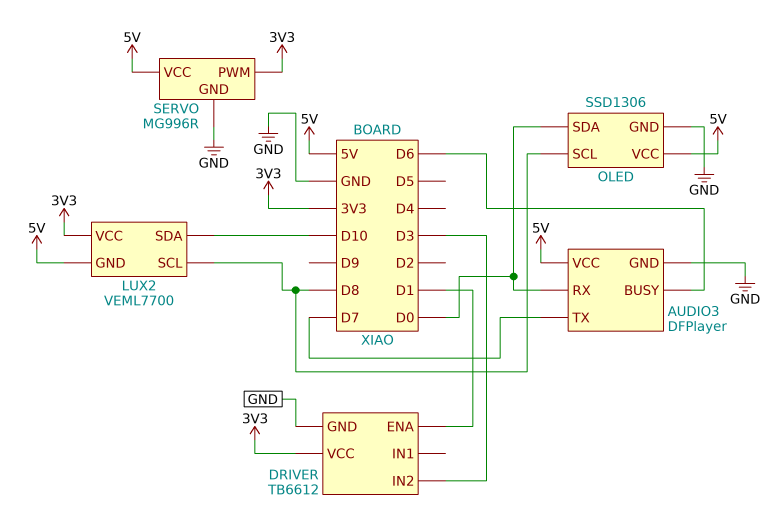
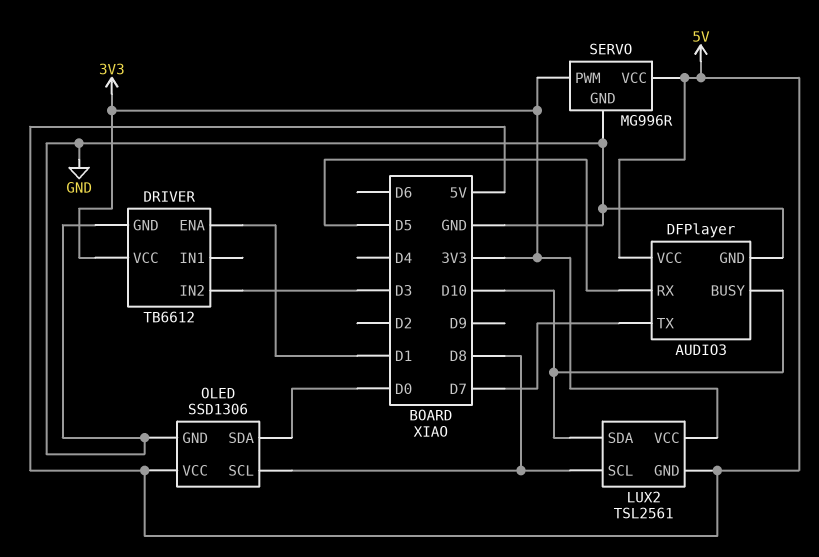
AUDIO3 pin BUSY: D6 -> D10
AUDIO3 pin RX: D0 -> D5
LUX2: VEML7700 -> TSL2561

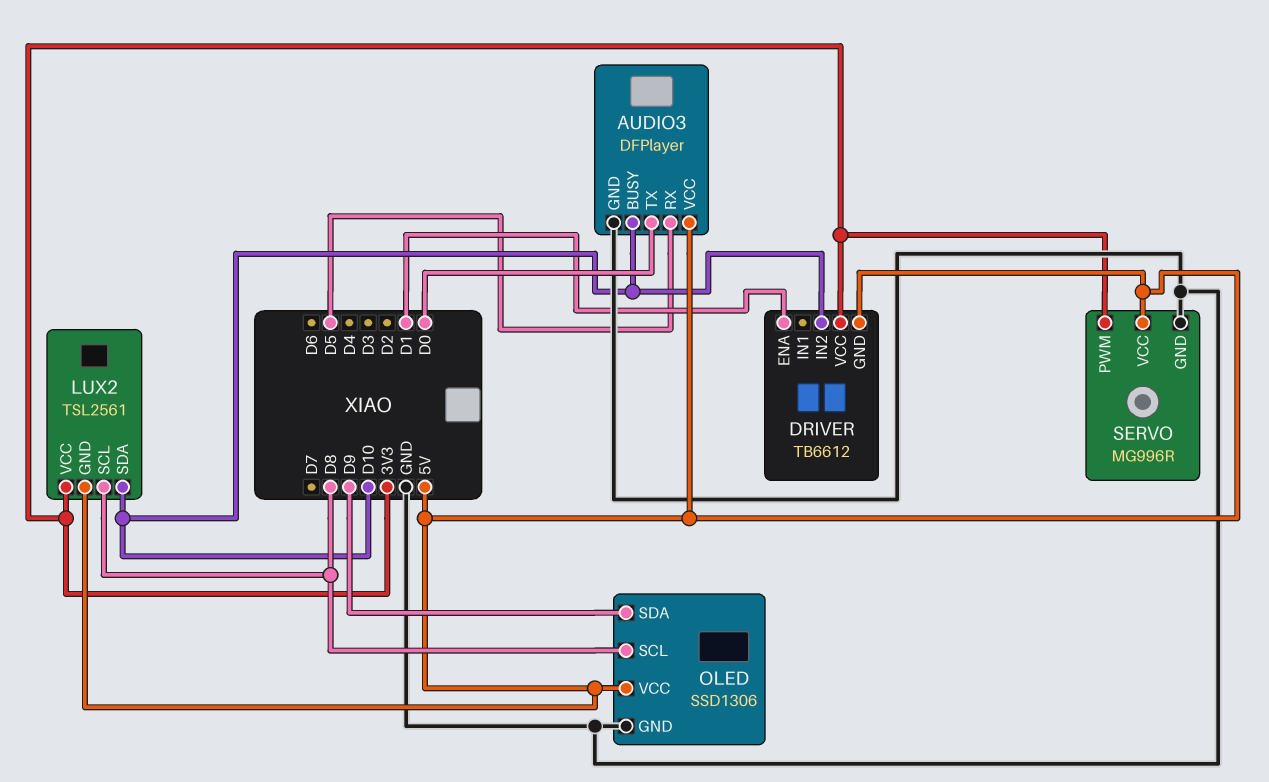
AUDIO3 pin TX: D7 -> D0
DRIVER pin GND: GND -> 5V
DRIVER pin IN2: D3 -> D10
OLED pin SDA: D0 -> D9

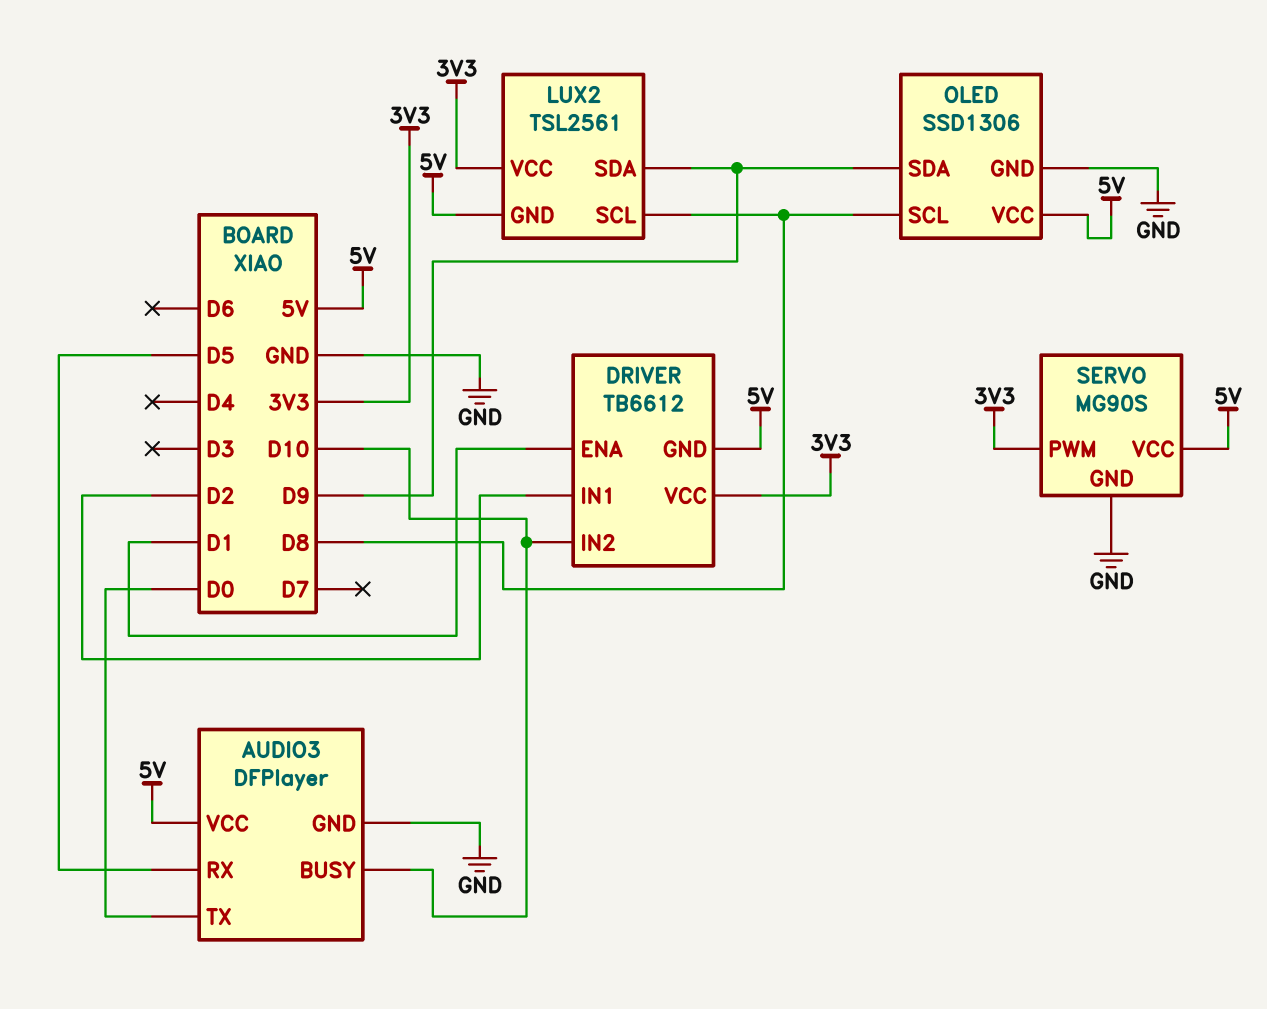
DRIVER pin IN1: none -> D2
LUX2 pin SDA: D10 -> D9
SERVO: MG996R -> MG90S

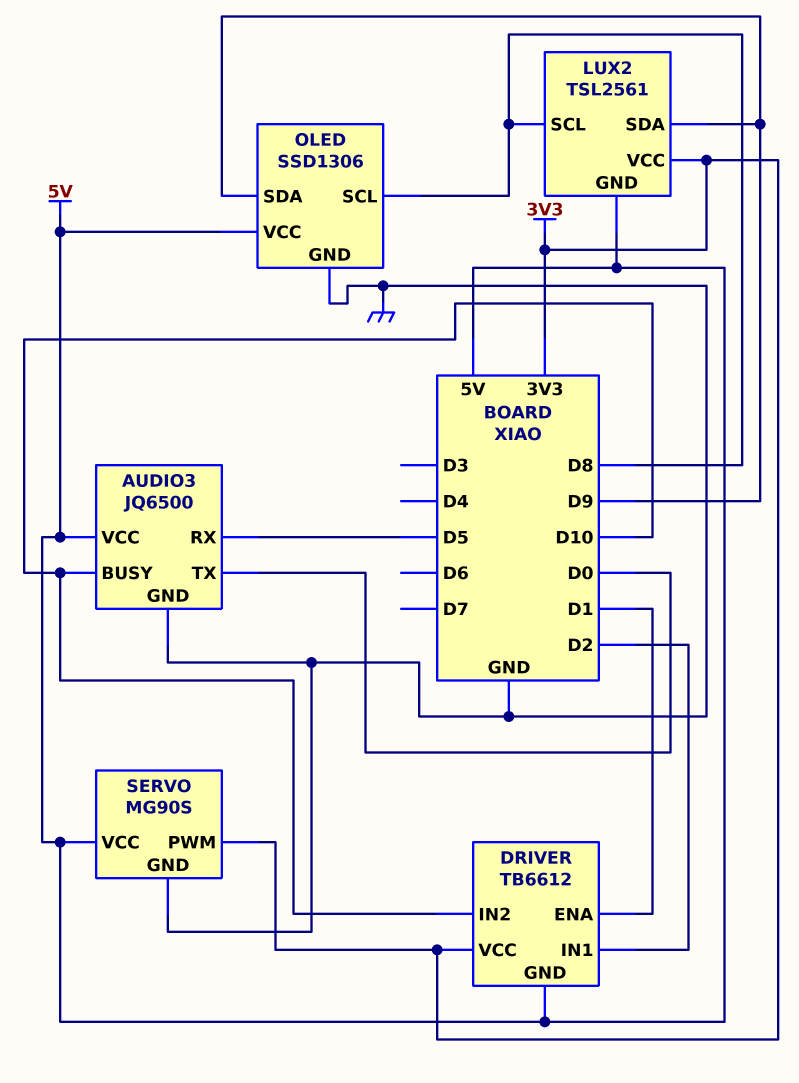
AUDIO3: DFPlayer -> JQ6500

